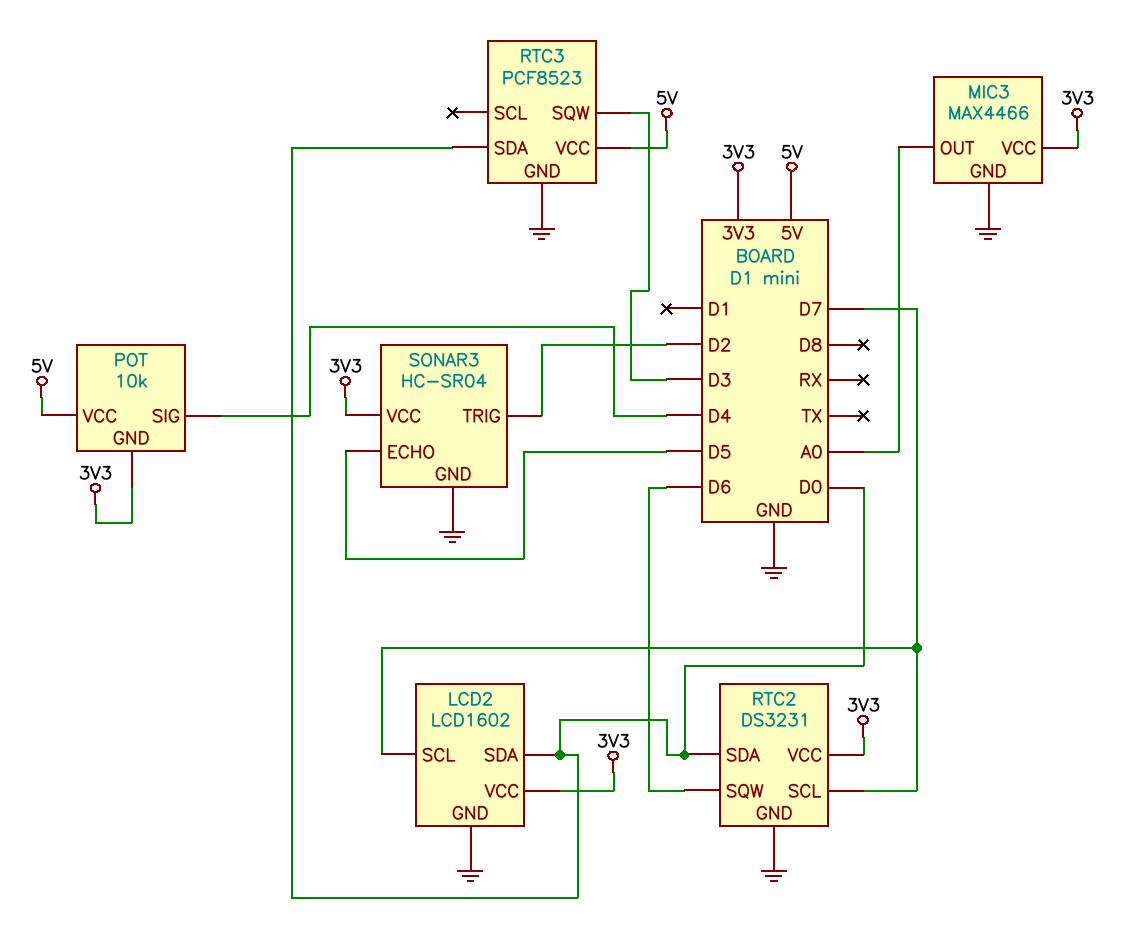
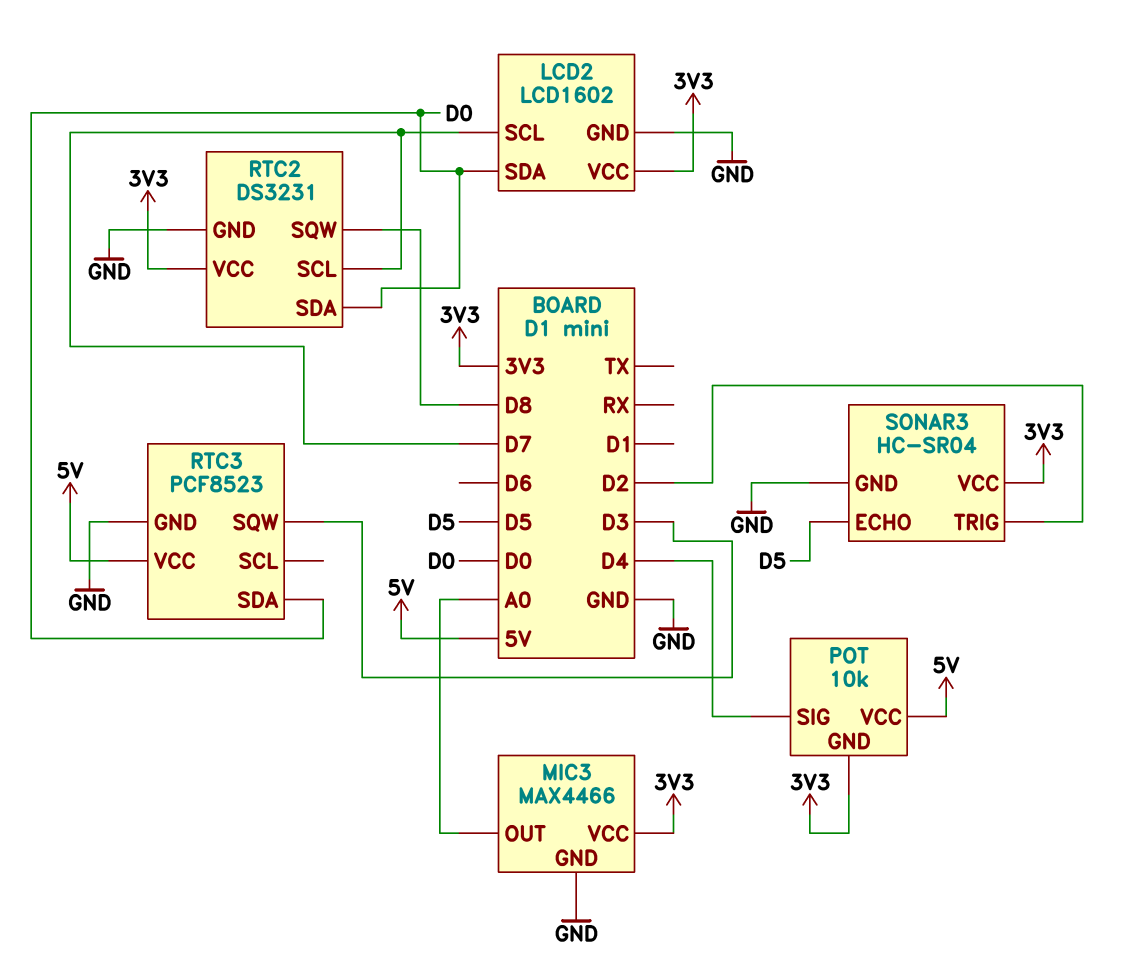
RTC2 pin SQW: D6 -> D8

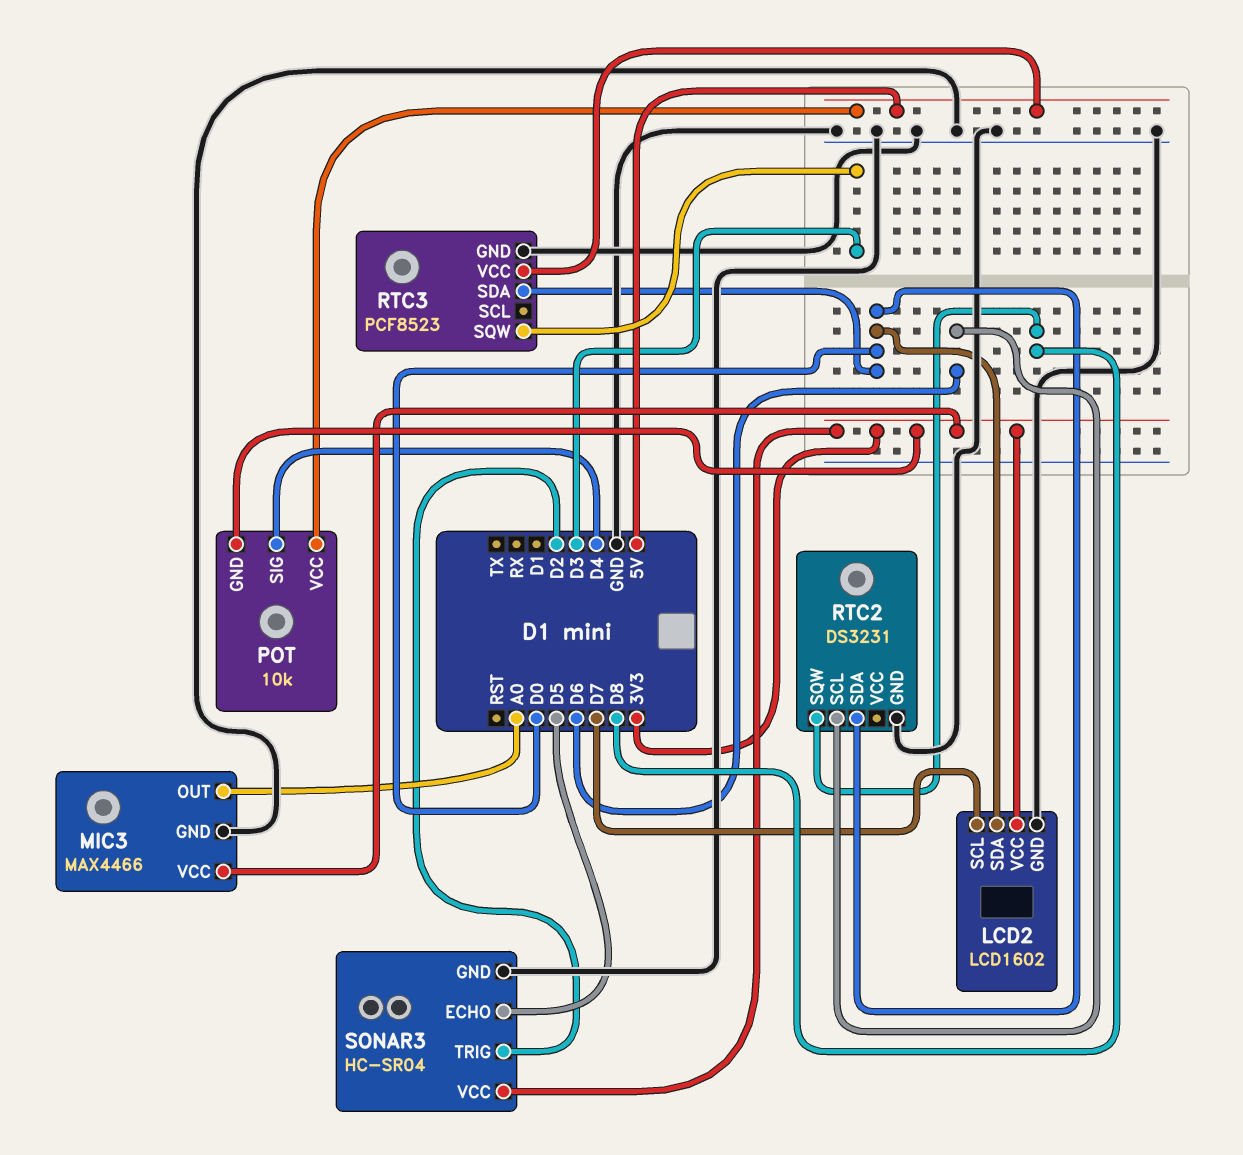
RTC2 pin SCL: D7 -> D6
RTC2 pin VCC: 3V3 -> none

